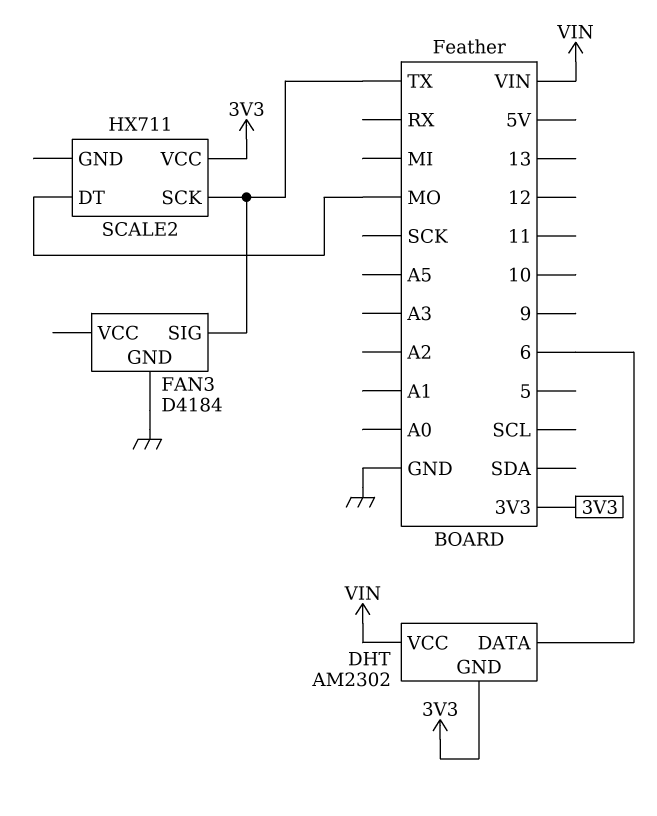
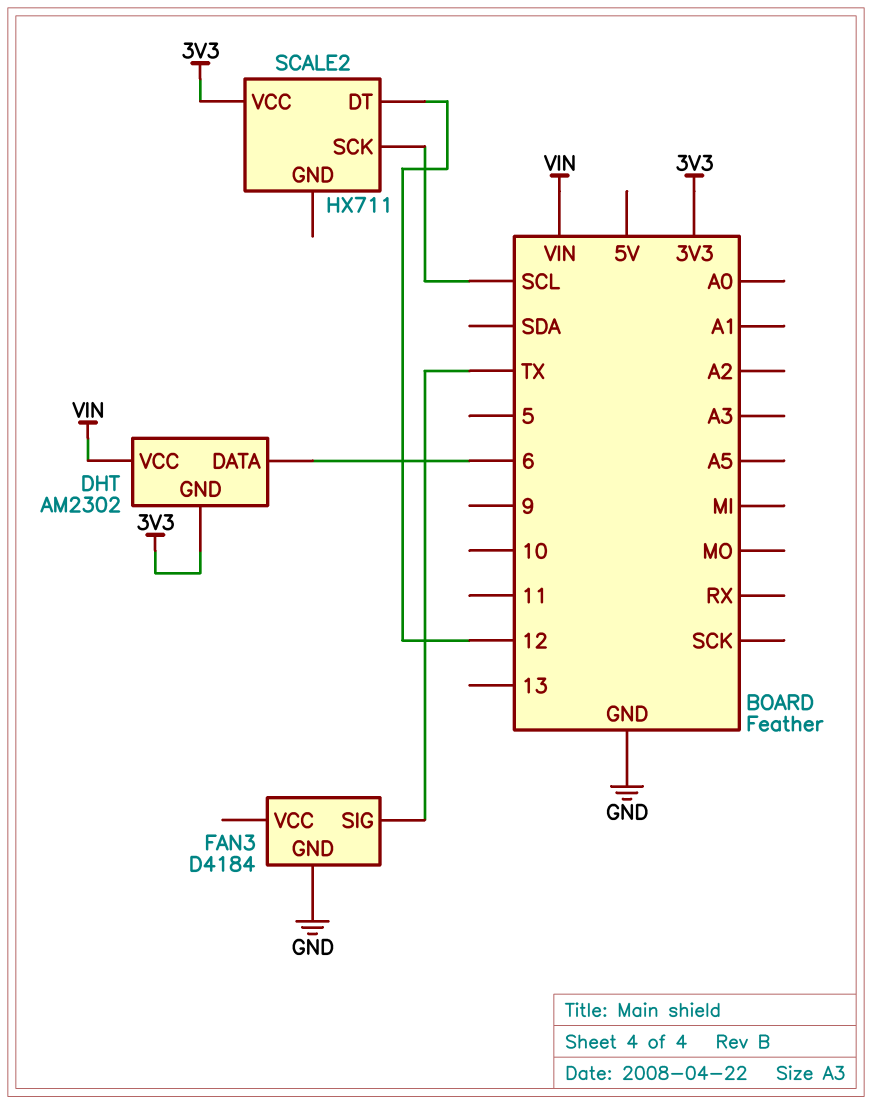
SCALE2 pin DT: MO -> 12
SCALE2 pin SCK: TX -> SCL

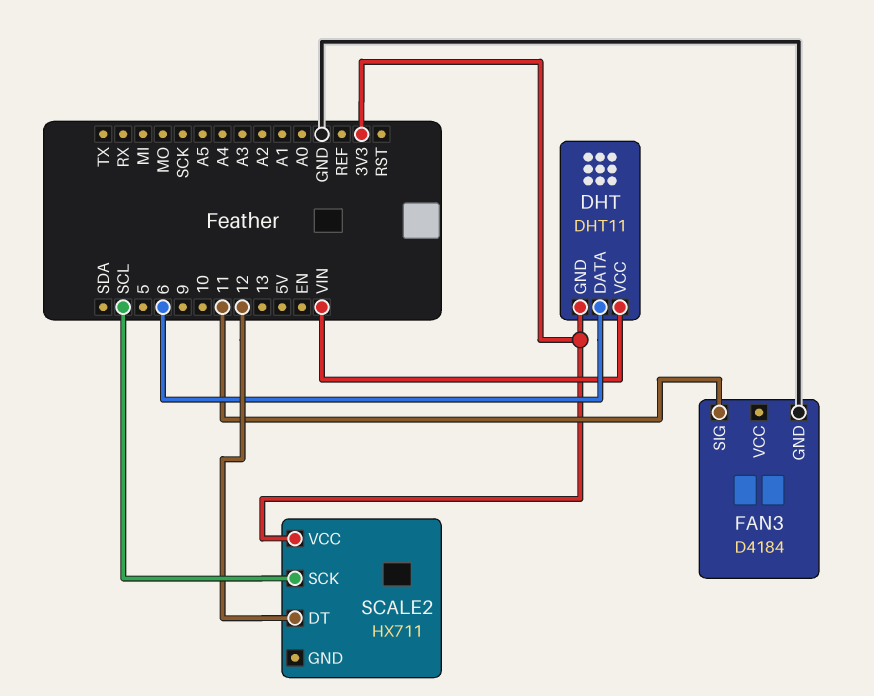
DHT: AM2302 -> DHT11
FAN3 pin SIG: TX -> 11

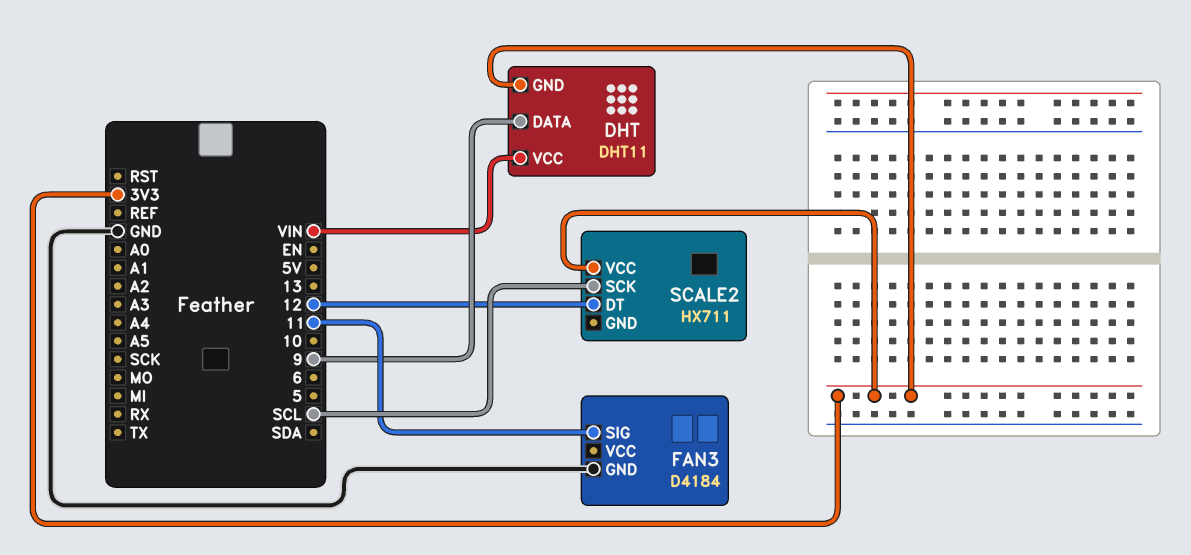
DHT pin DATA: 6 -> 9

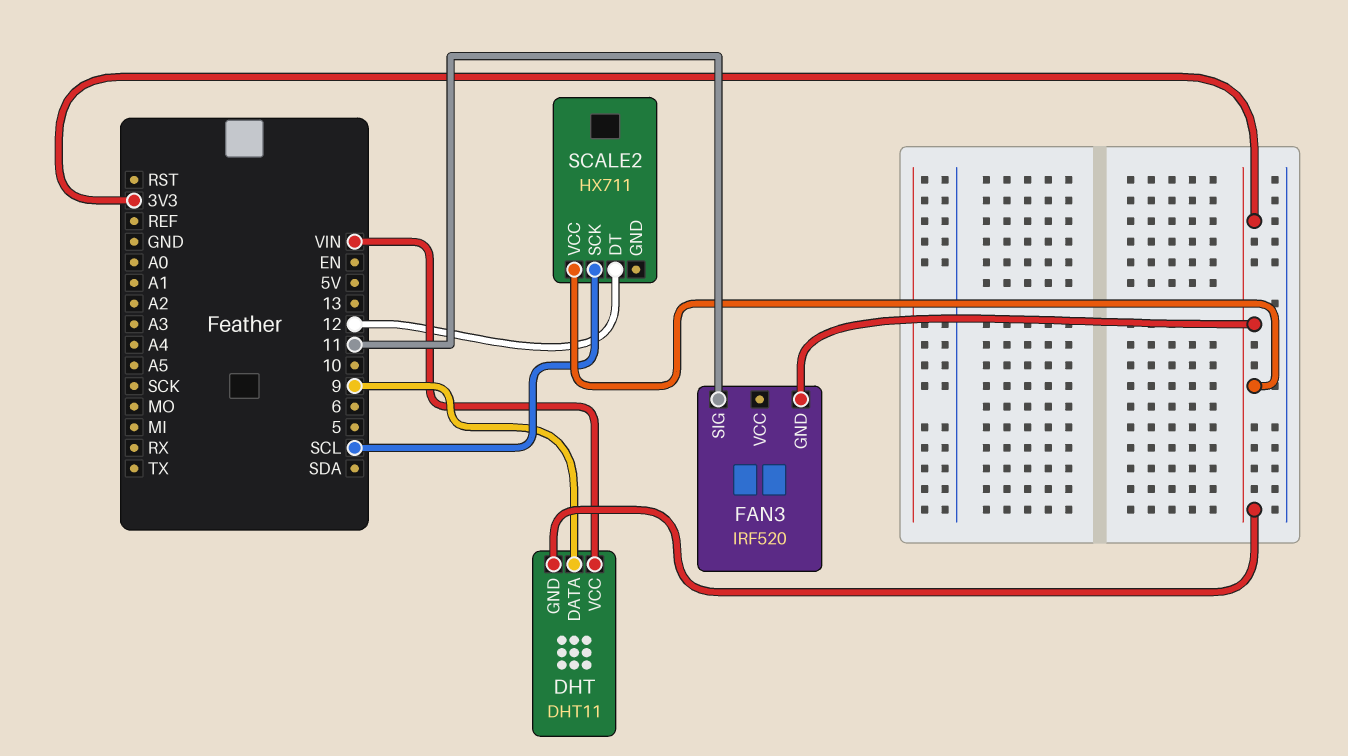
FAN3: D4184 -> IRF520
FAN3 pin GND: GND -> 3V3

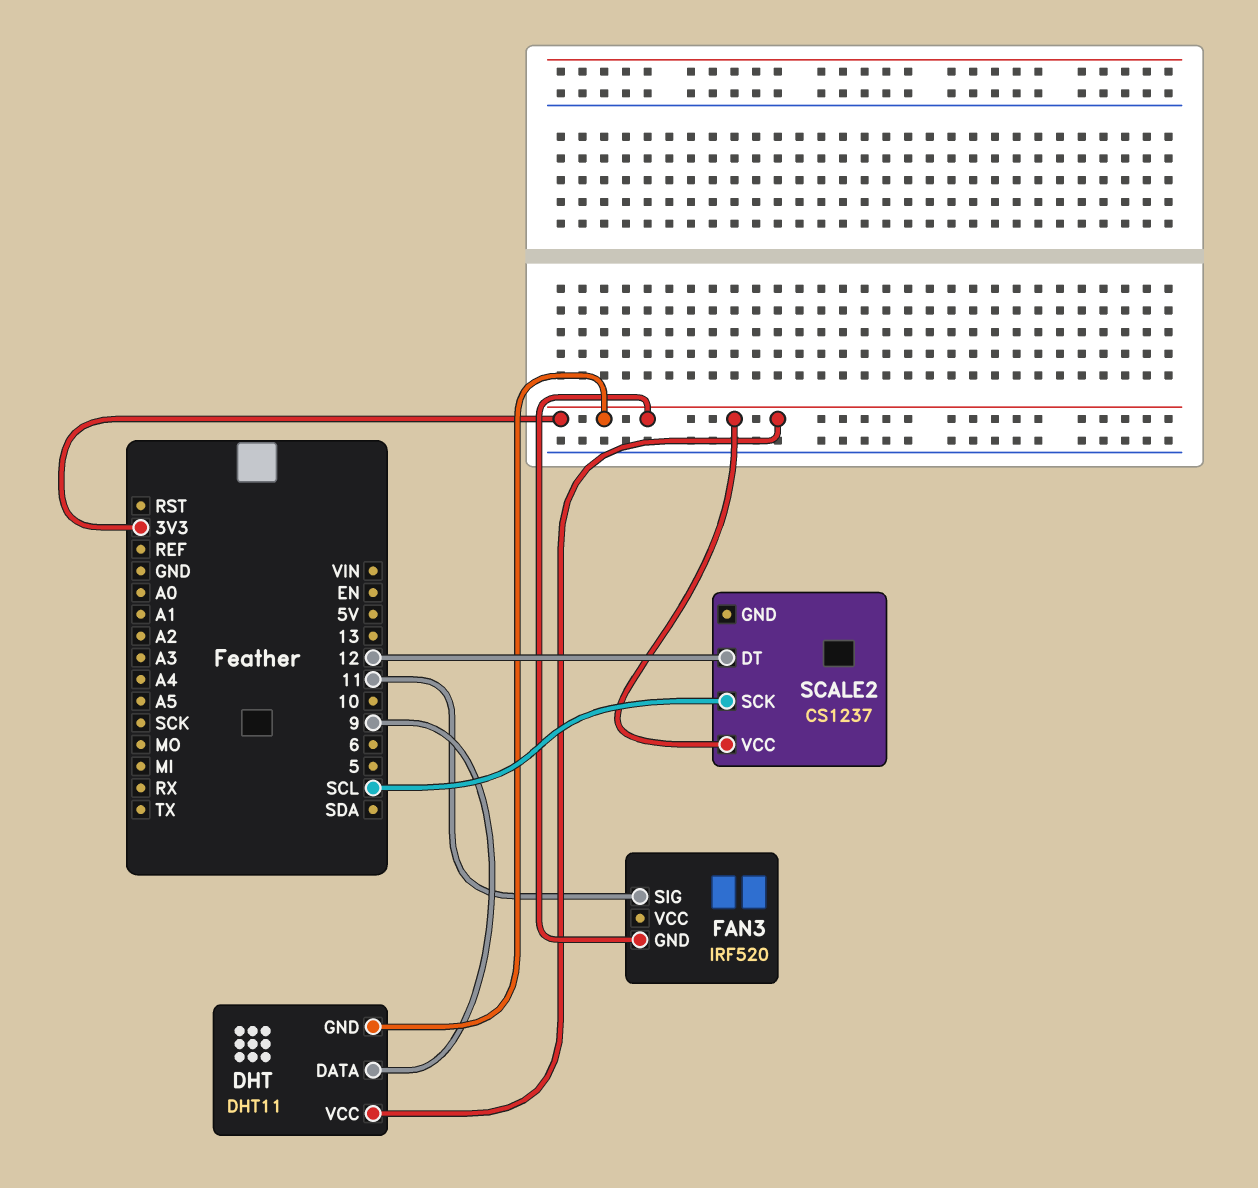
DHT pin VCC: VIN -> 3V3
SCALE2: HX711 -> CS1237

